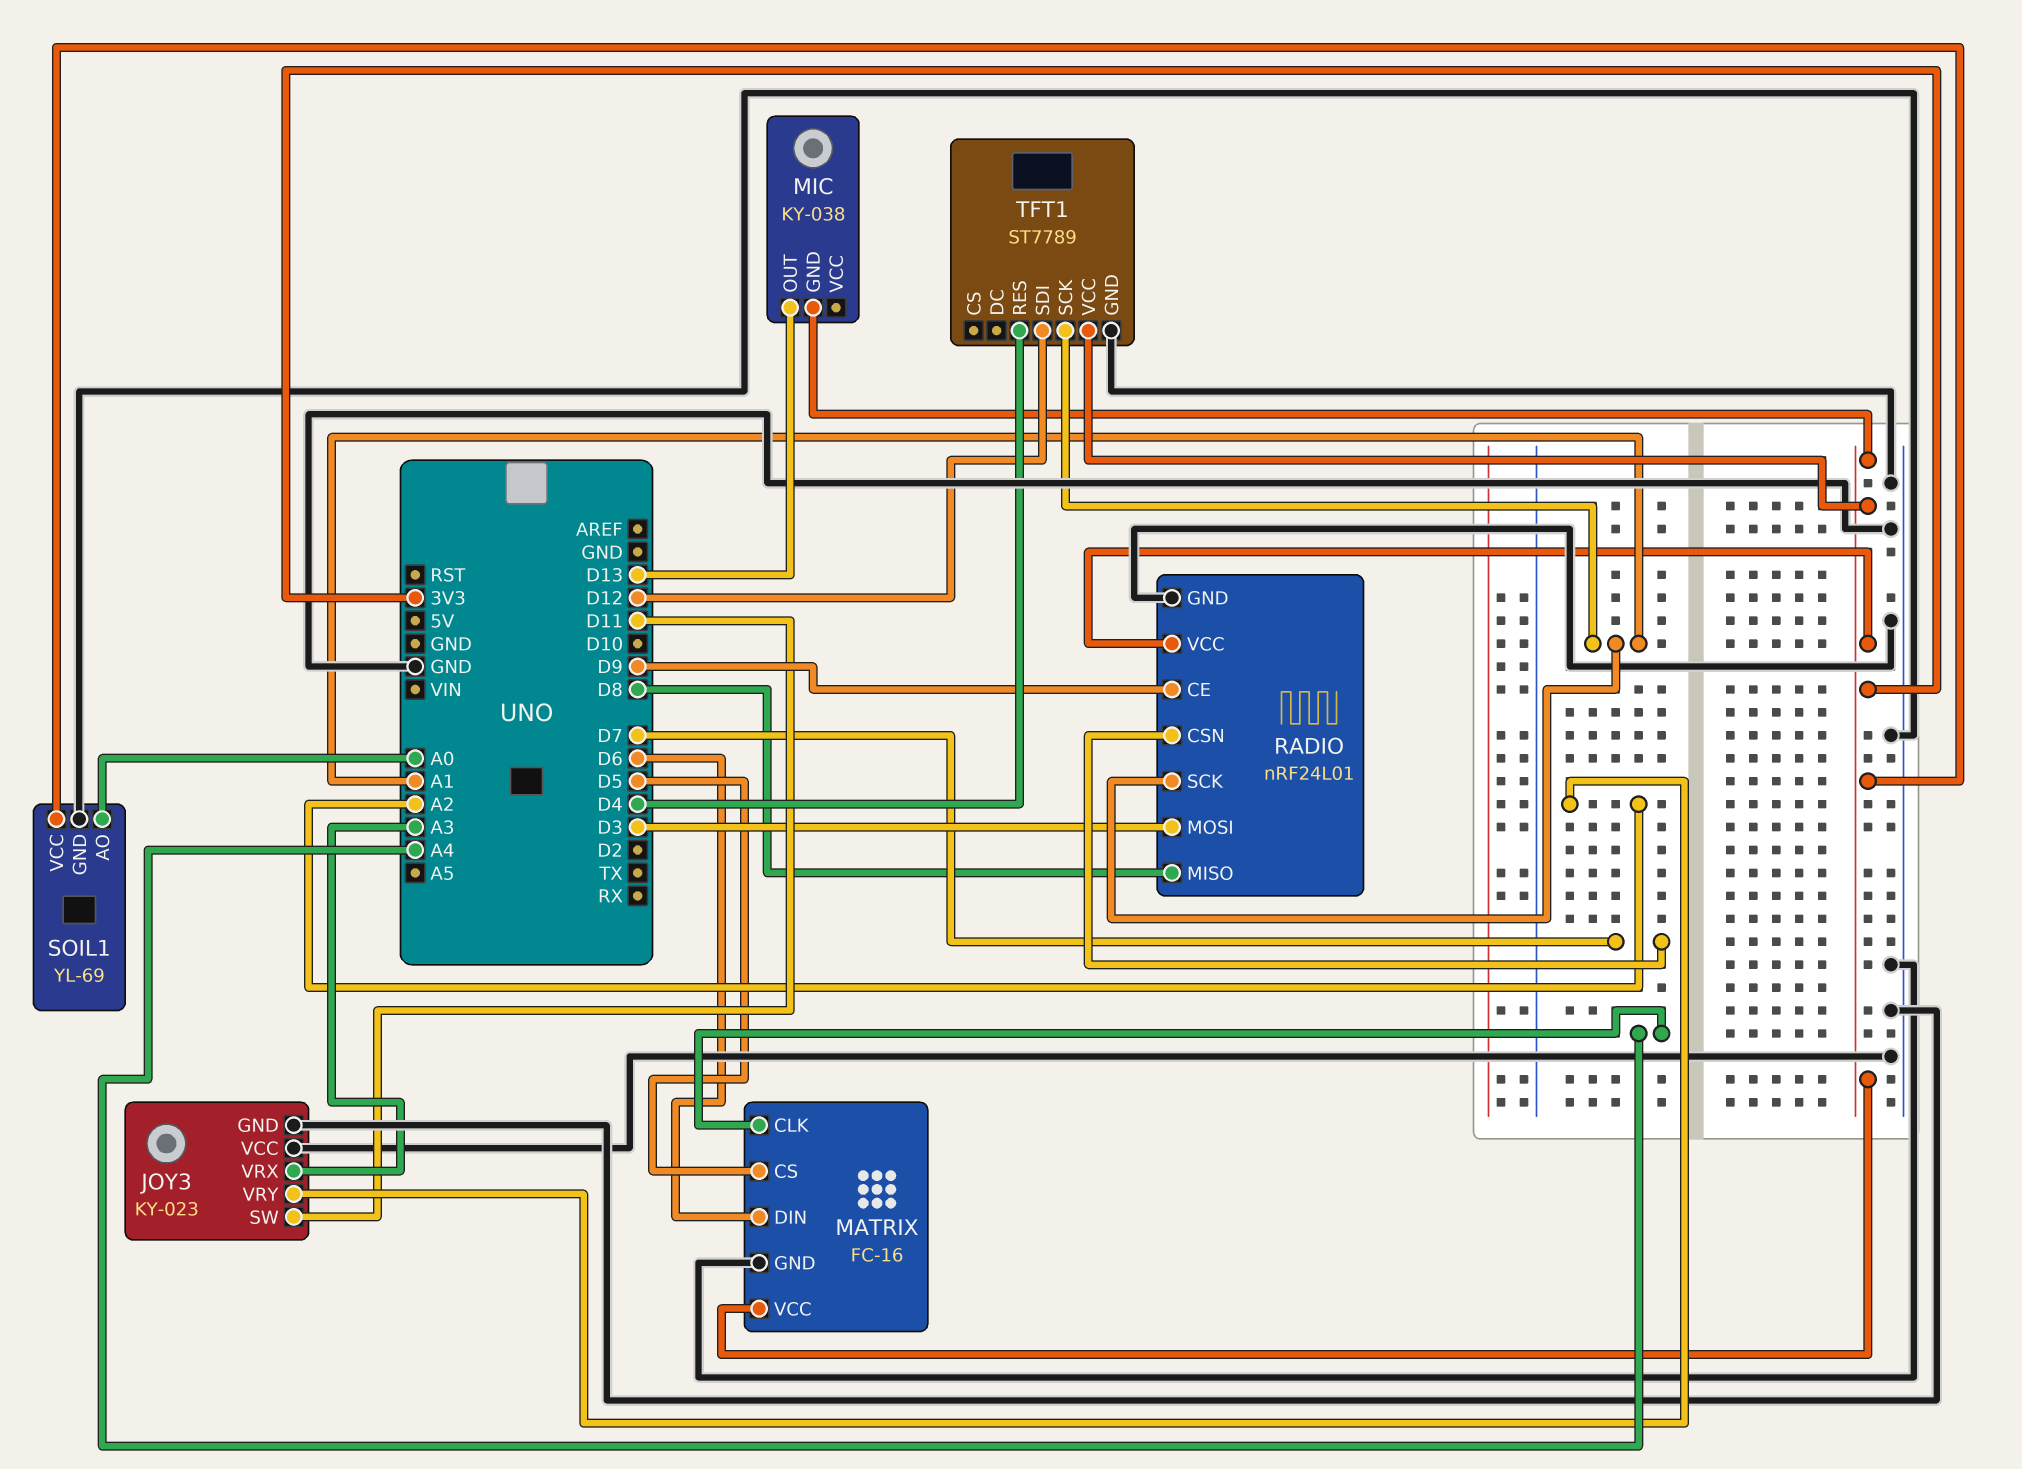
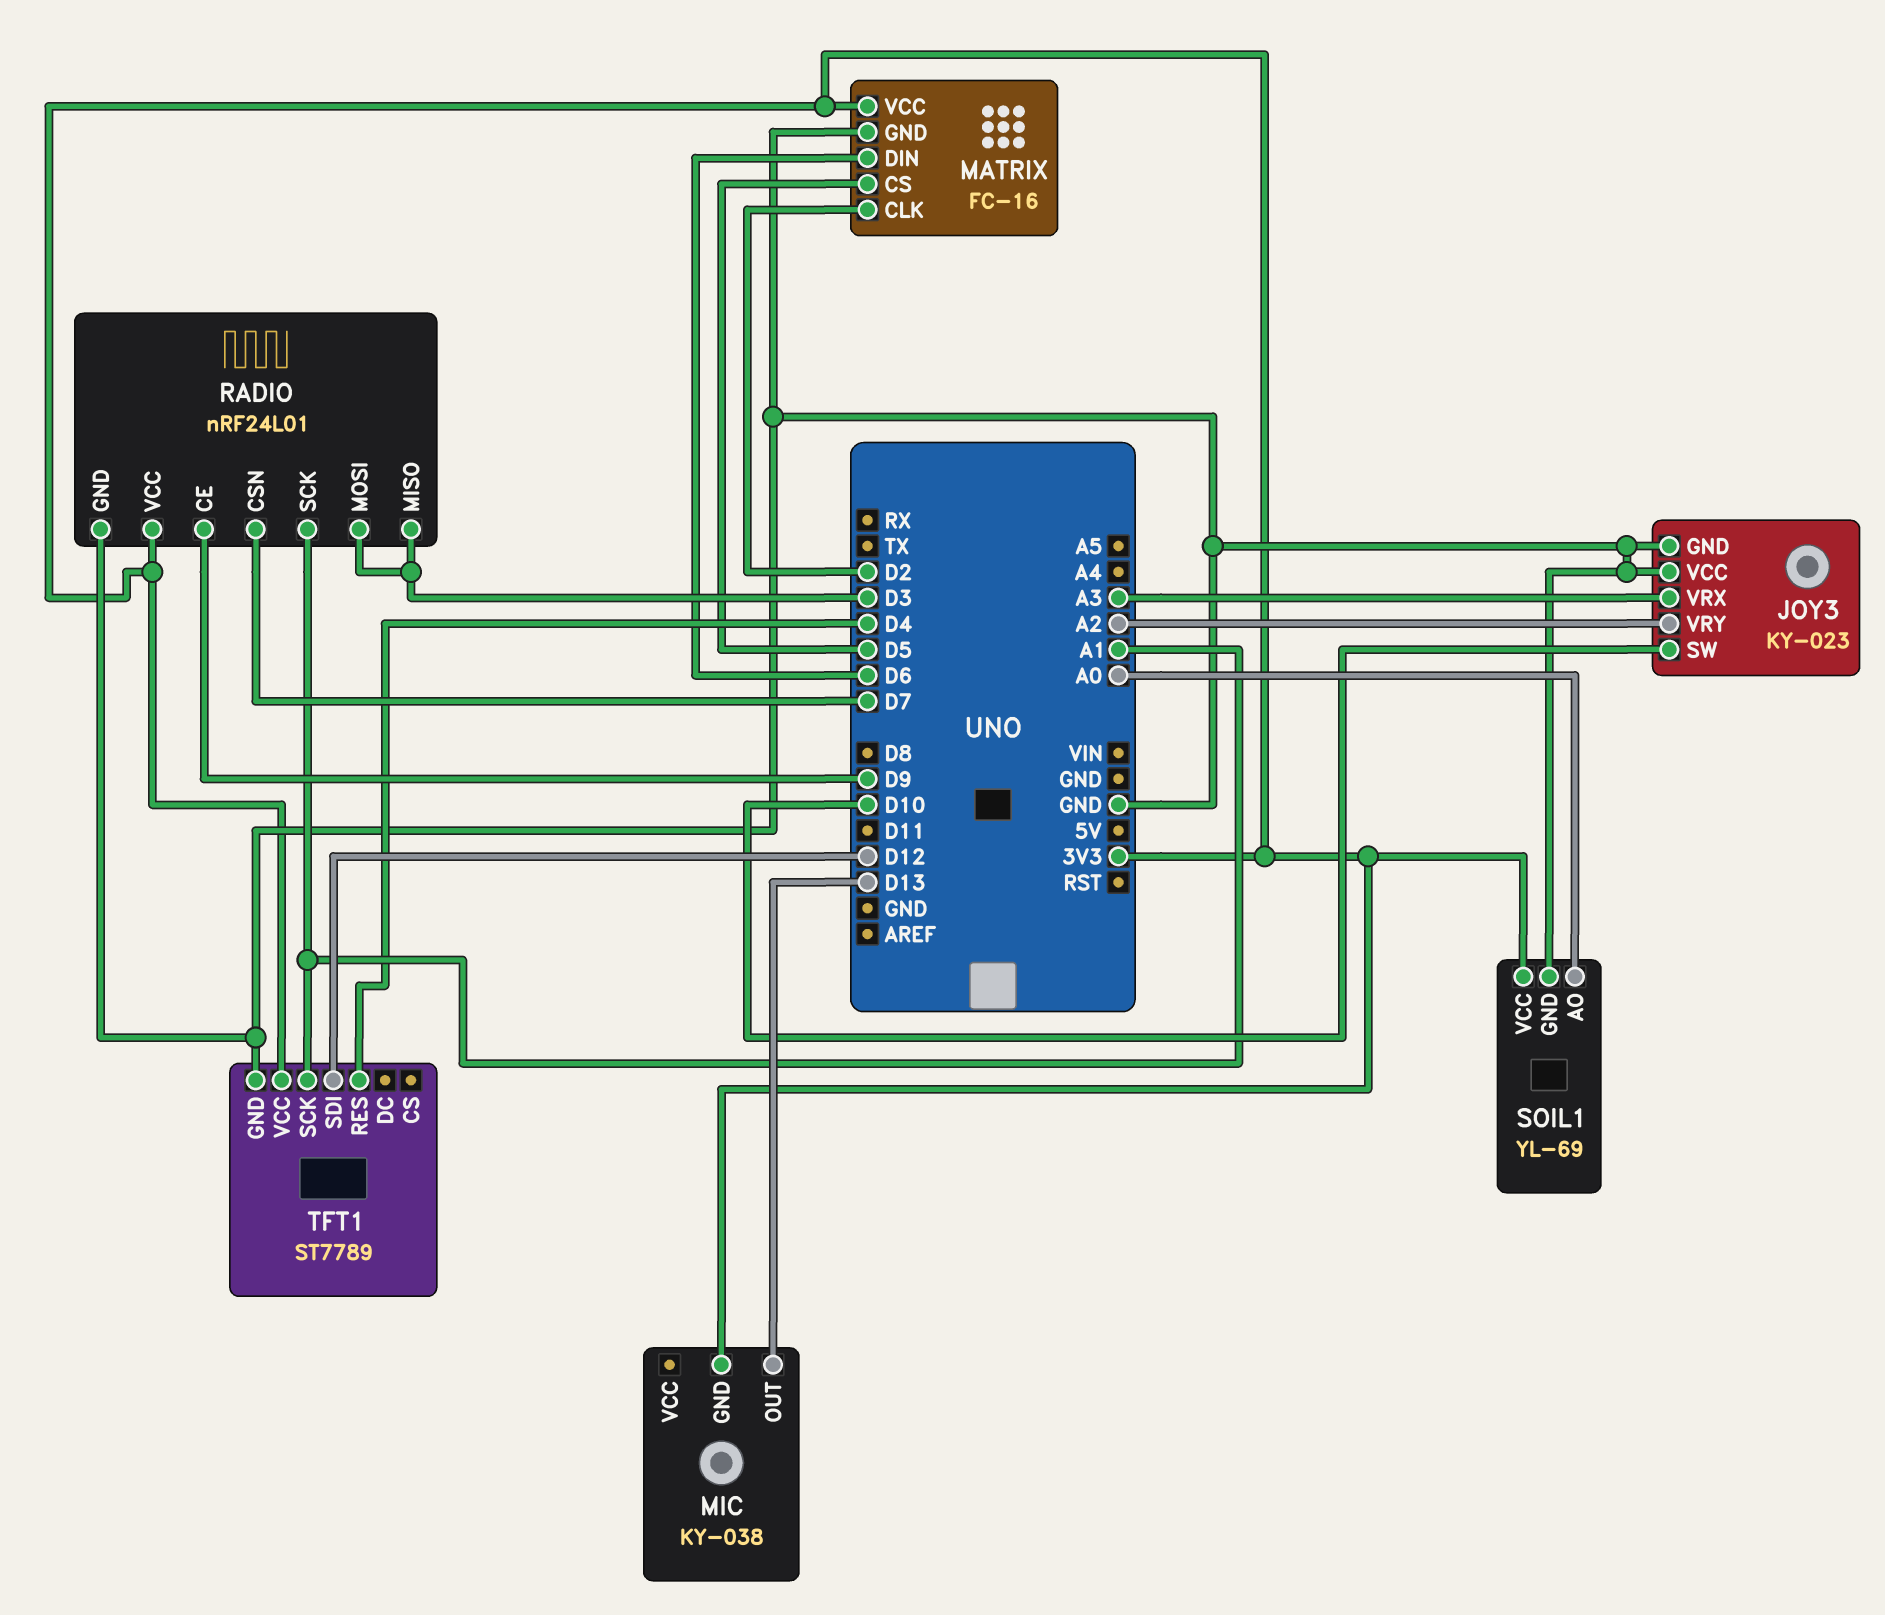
JOY3 pin SW: D11 -> D10
MATRIX pin CLK: A4 -> D2
RADIO pin MISO: D8 -> D3

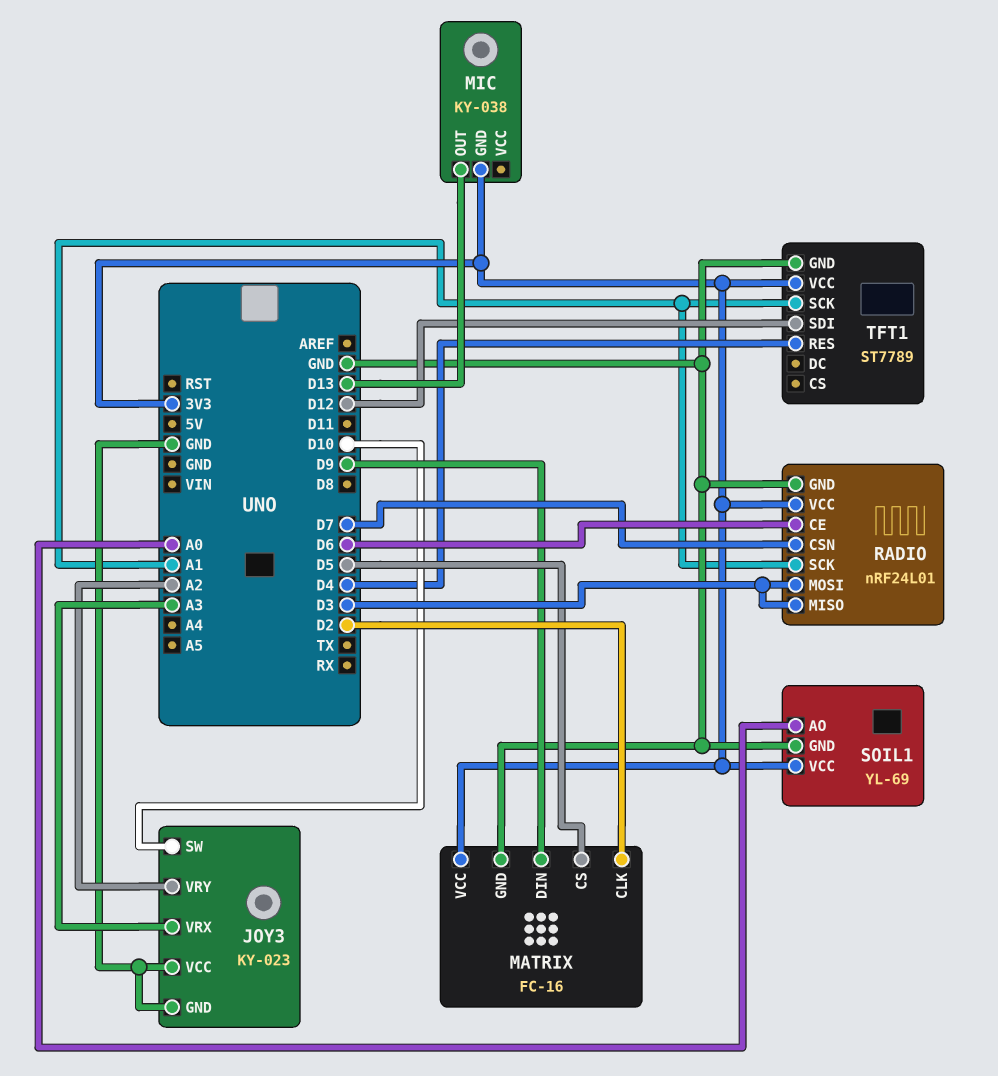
MATRIX pin DIN: D6 -> D9
RADIO pin CE: D9 -> D6

